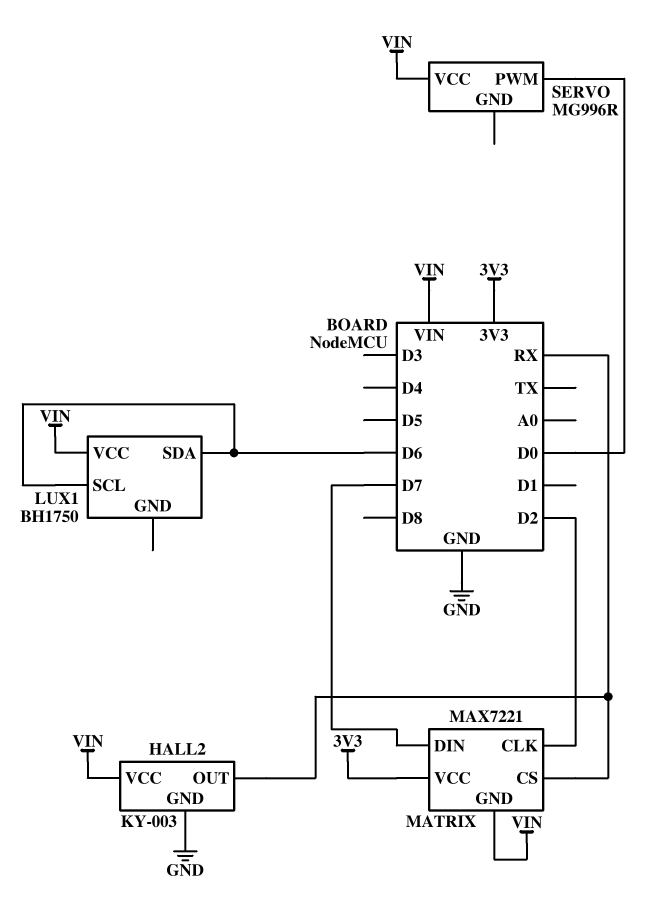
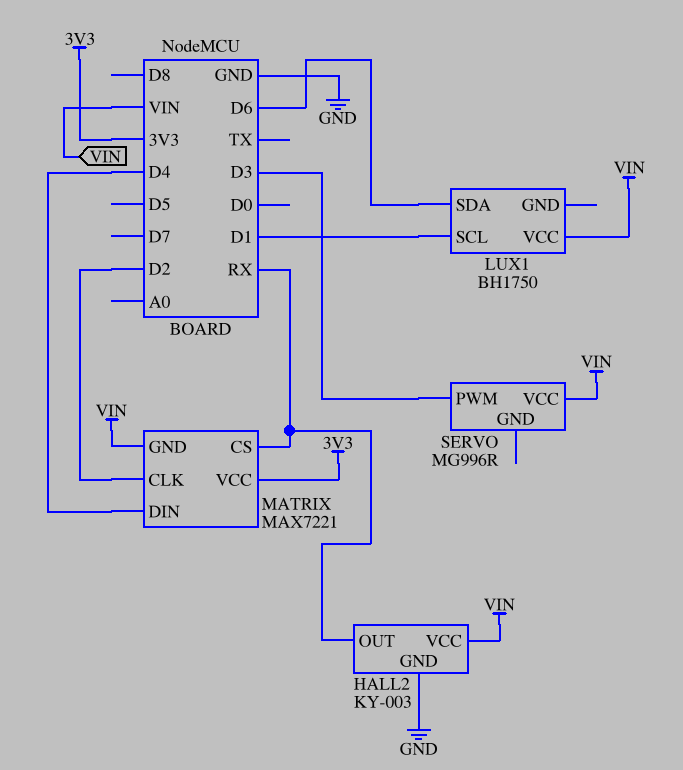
LUX1 pin SCL: D6 -> D1
MATRIX pin DIN: D7 -> D4
SERVO pin PWM: D0 -> D3

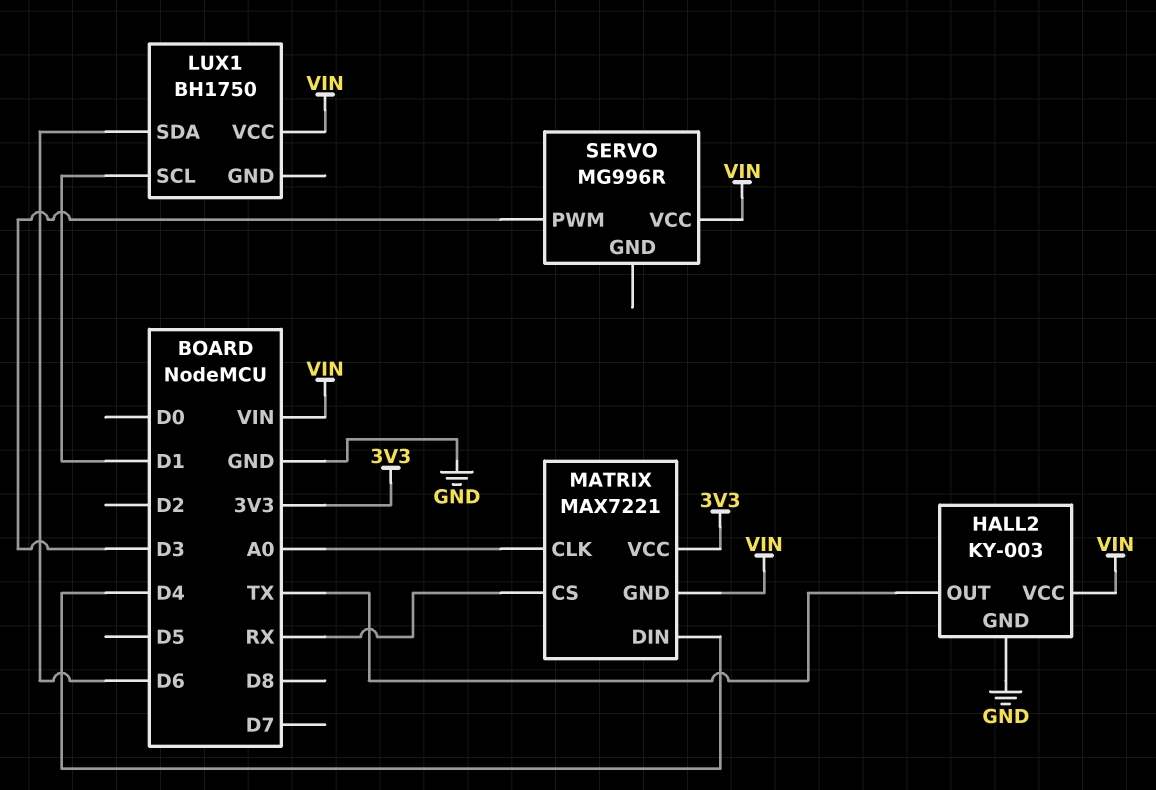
HALL2 pin OUT: RX -> TX
MATRIX pin CLK: D2 -> A0

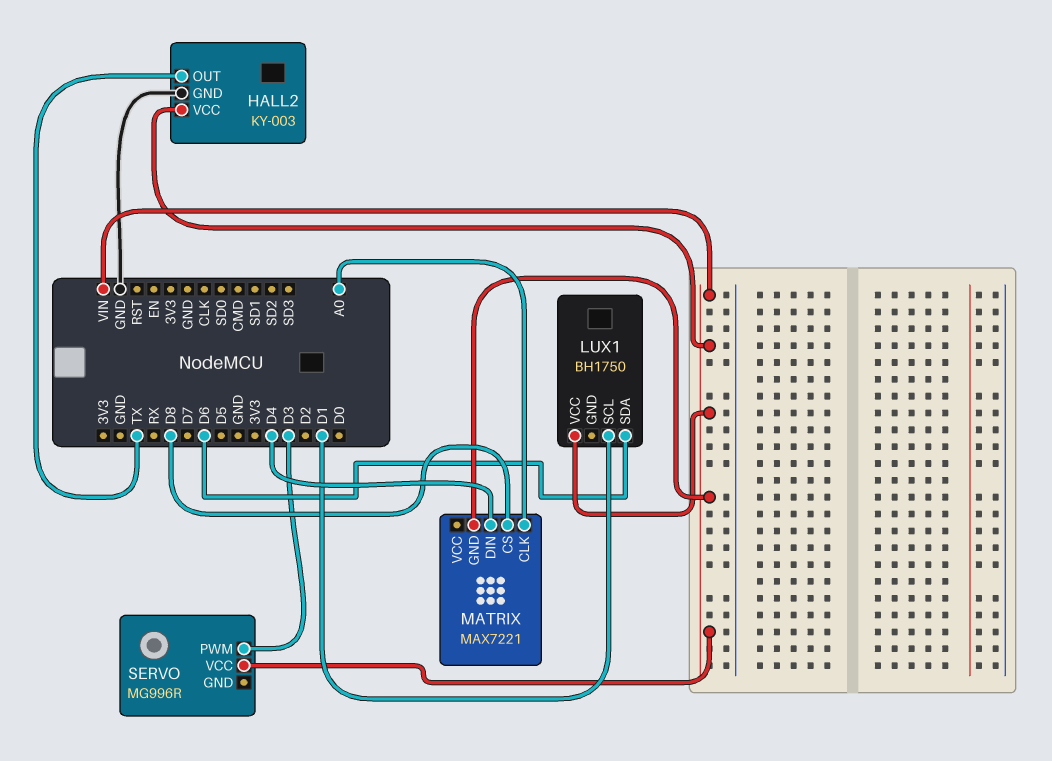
MATRIX pin CS: RX -> D8
MATRIX pin VCC: 3V3 -> none

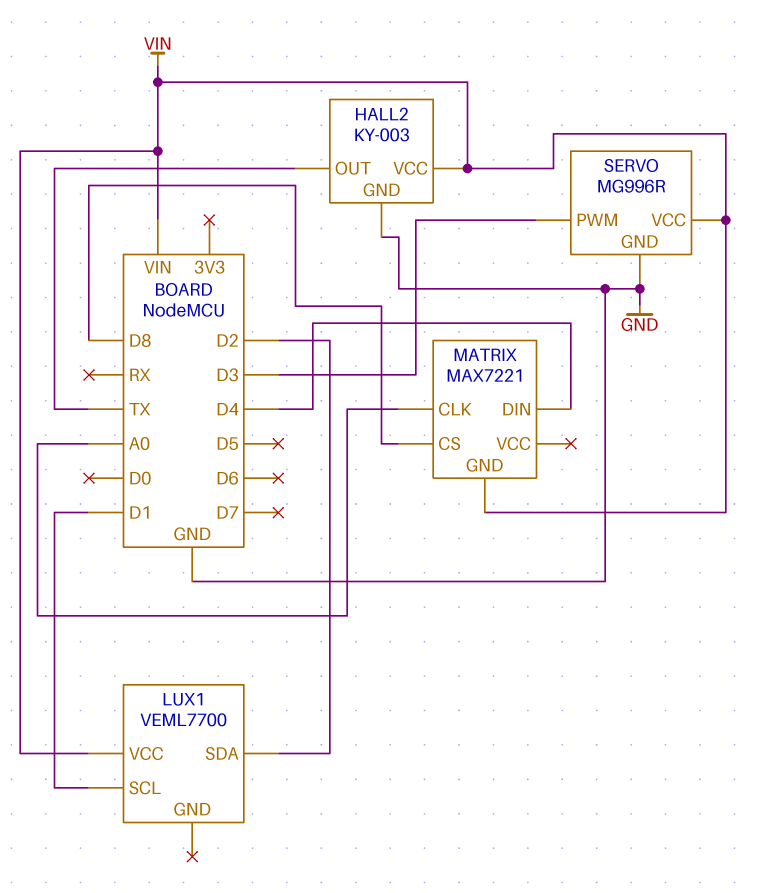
LUX1: BH1750 -> VEML7700
LUX1 pin SDA: D6 -> D2
SERVO pin GND: none -> GND

